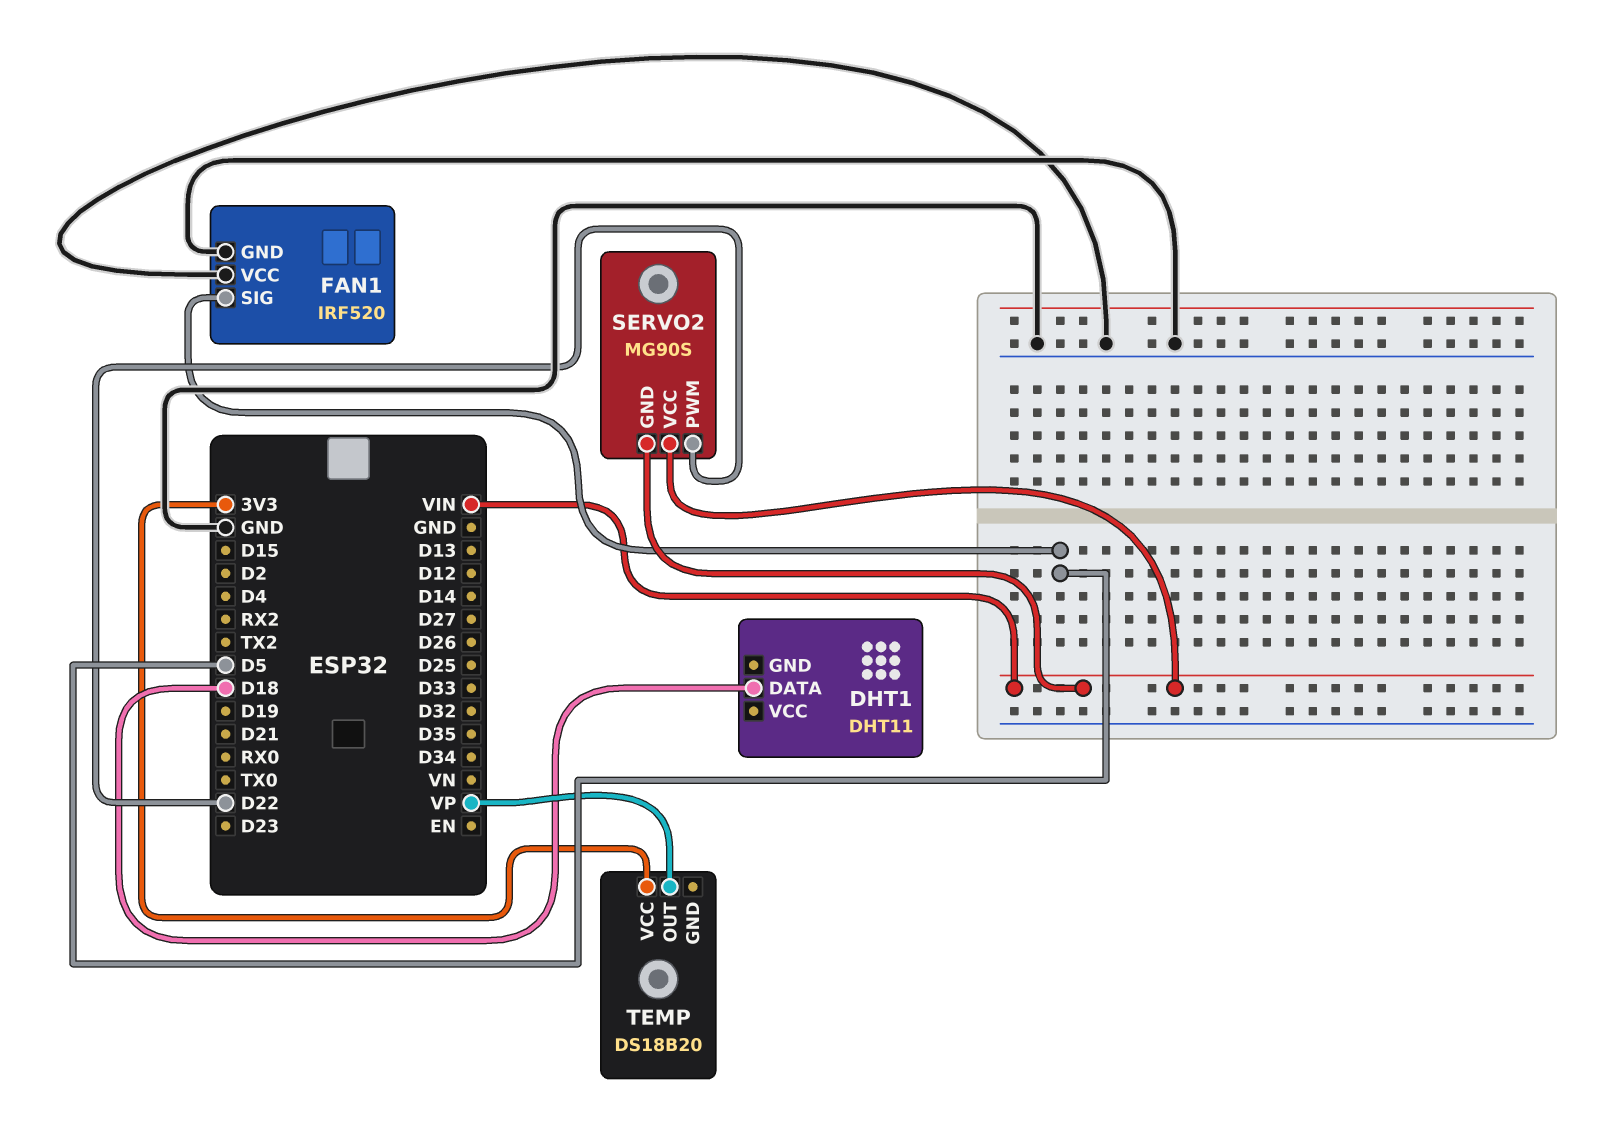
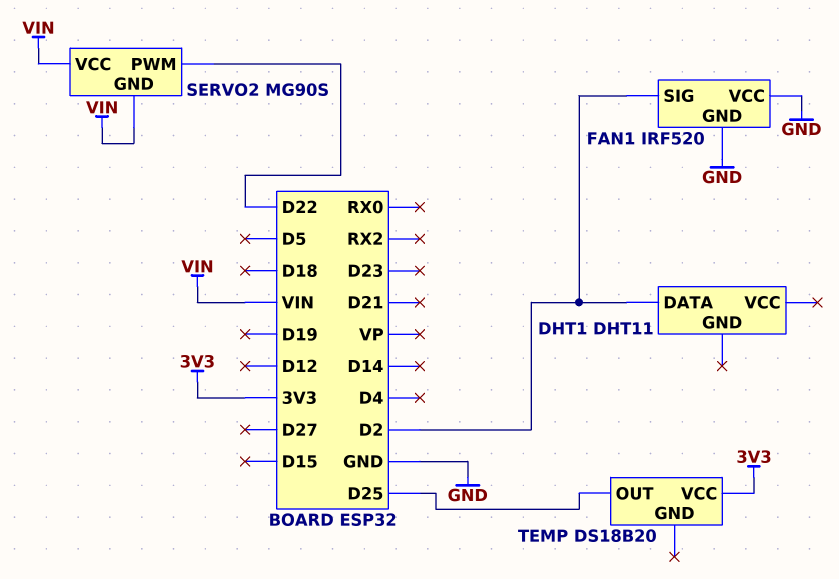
DHT1 pin DATA: D18 -> D2
FAN1 pin SIG: D5 -> D2
TEMP pin OUT: VP -> D25

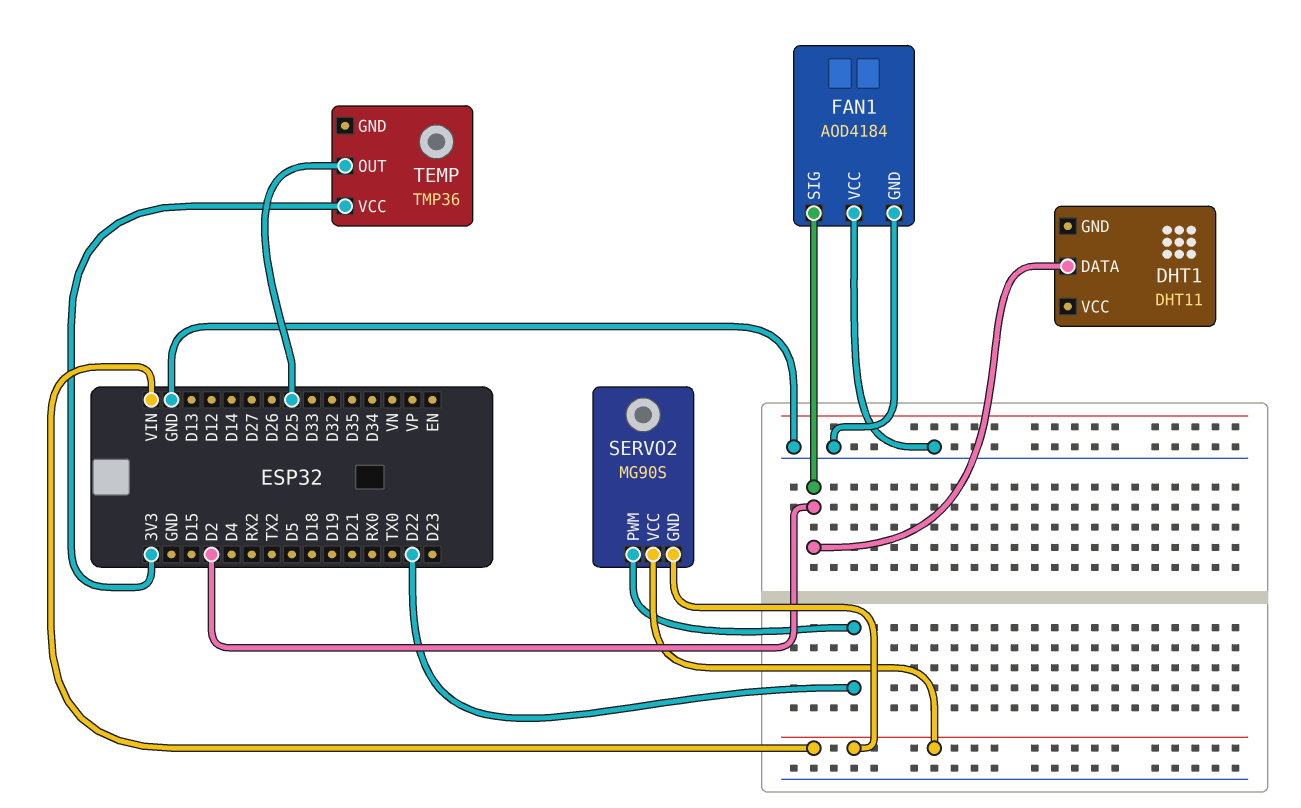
FAN1: IRF520 -> AOD4184
TEMP: DS18B20 -> TMP36

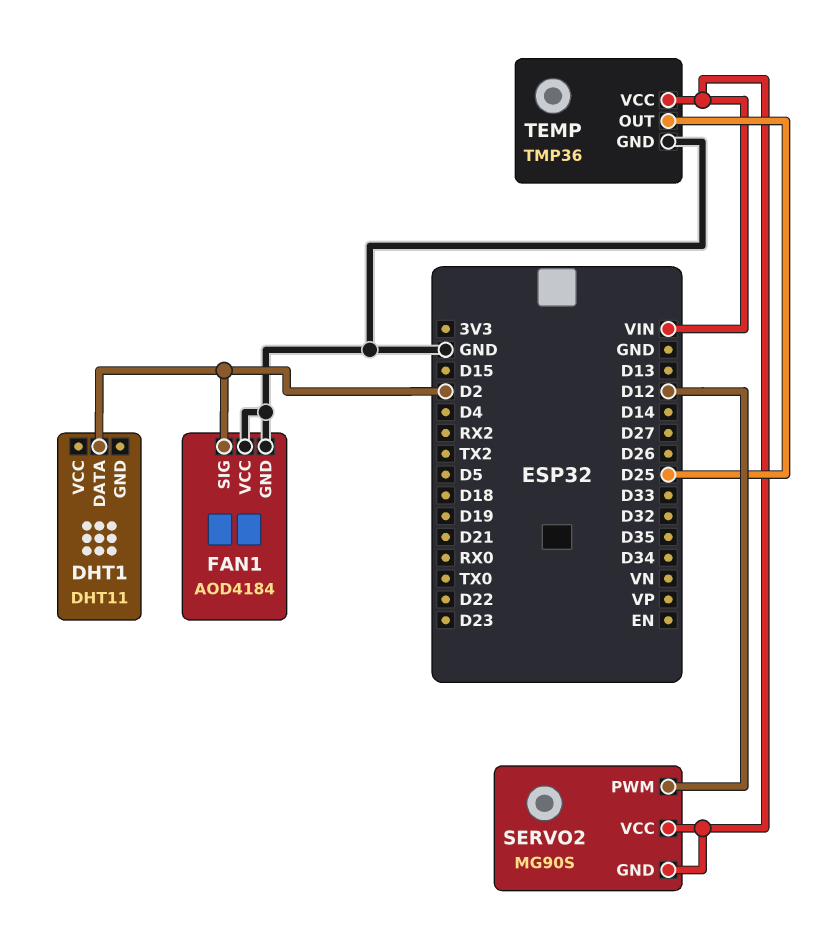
SERVO2 pin PWM: D22 -> D12
TEMP pin GND: none -> GND
TEMP pin VCC: 3V3 -> VIN

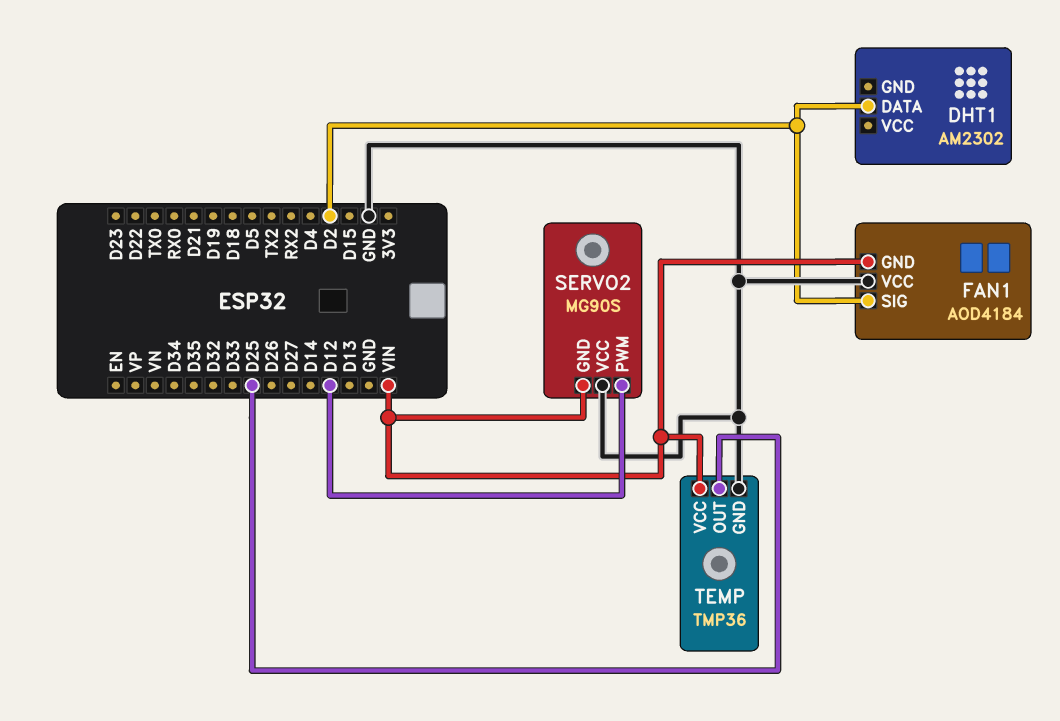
DHT1: DHT11 -> AM2302
FAN1 pin GND: GND -> VIN
SERVO2 pin VCC: VIN -> GND

